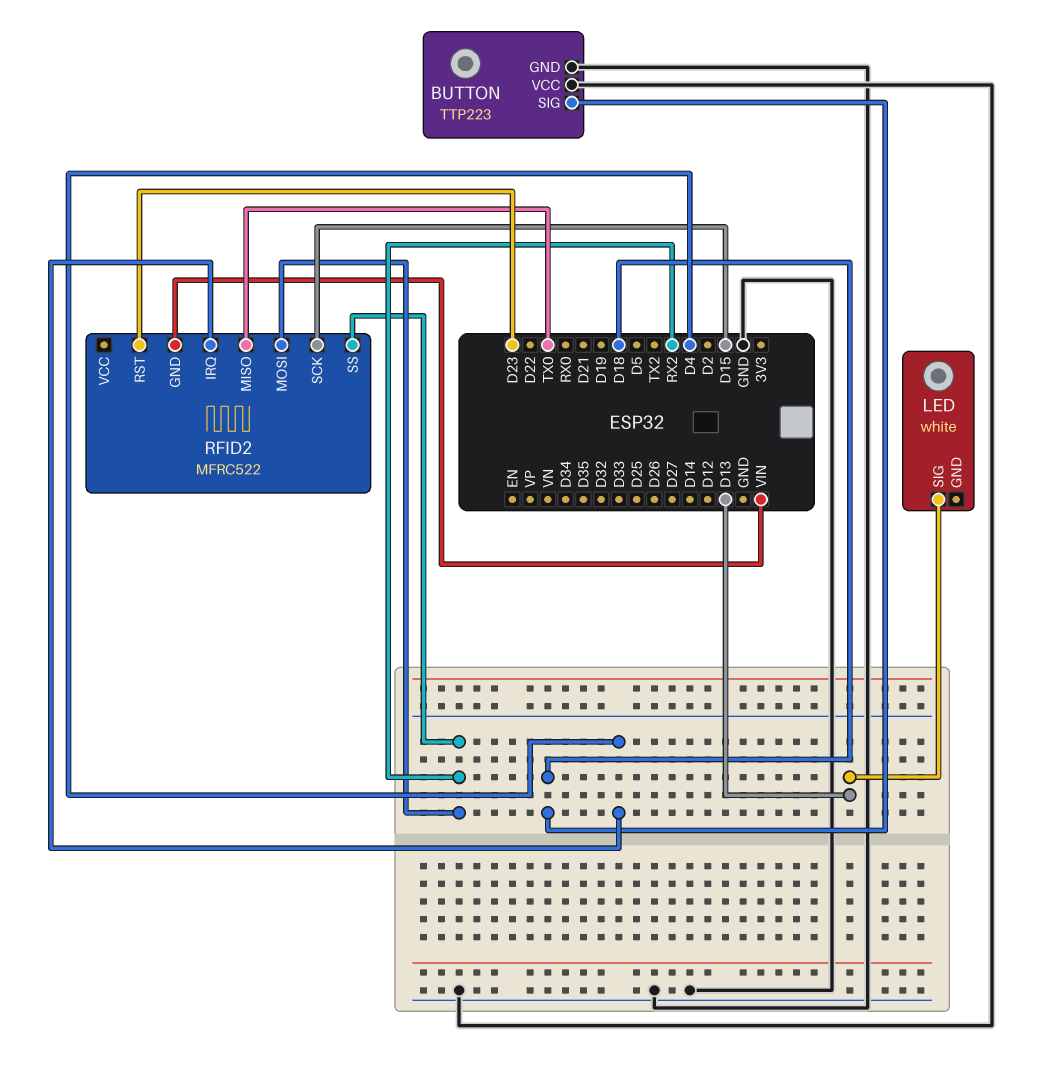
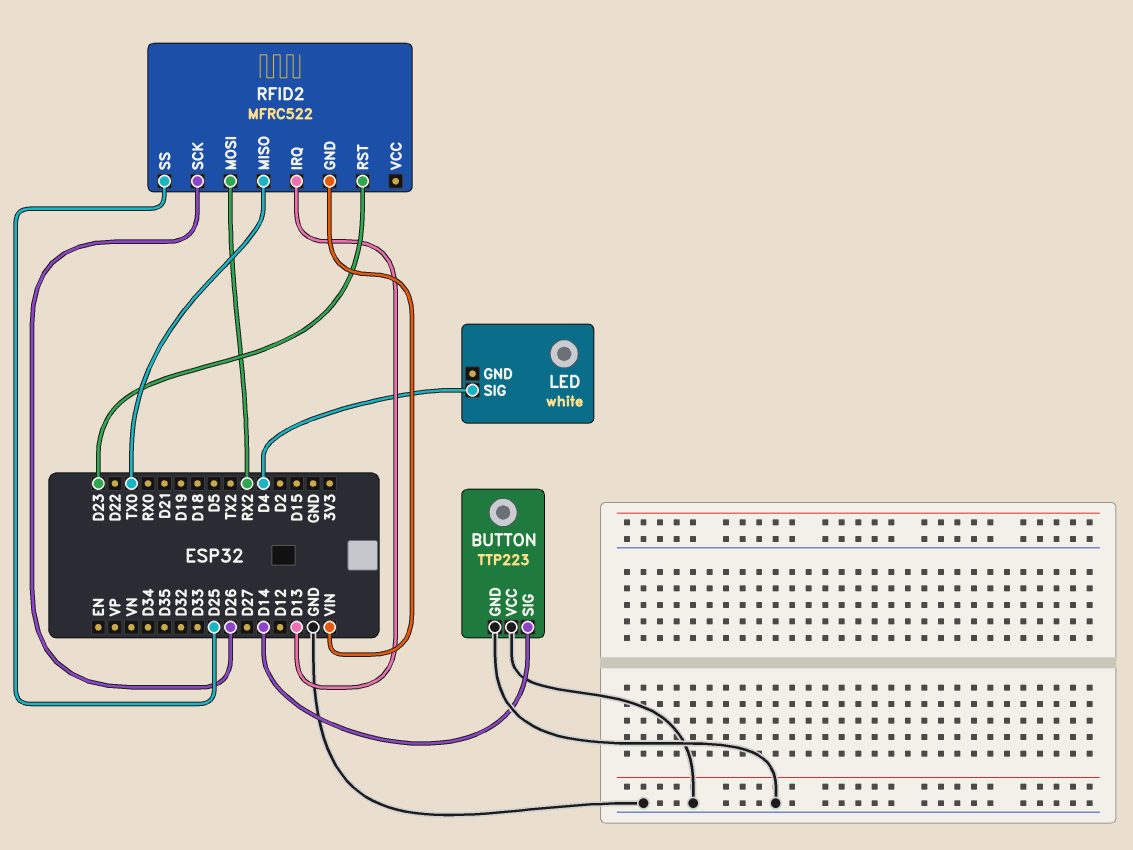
BUTTON pin SIG: D18 -> D14
LED pin SIG: D13 -> D4
RFID2 pin IRQ: D4 -> D13
RFID2 pin SCK: D15 -> D26
RFID2 pin SS: RX2 -> D25

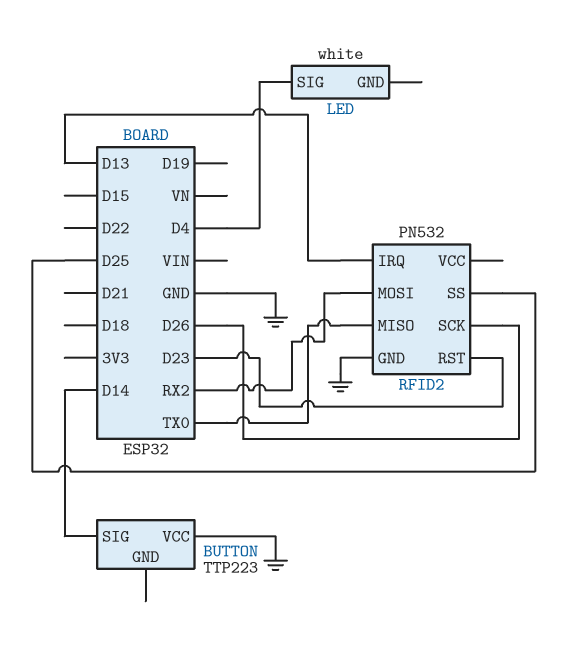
BUTTON pin GND: GND -> none
RFID2: MFRC522 -> PN532
RFID2 pin GND: VIN -> GND

